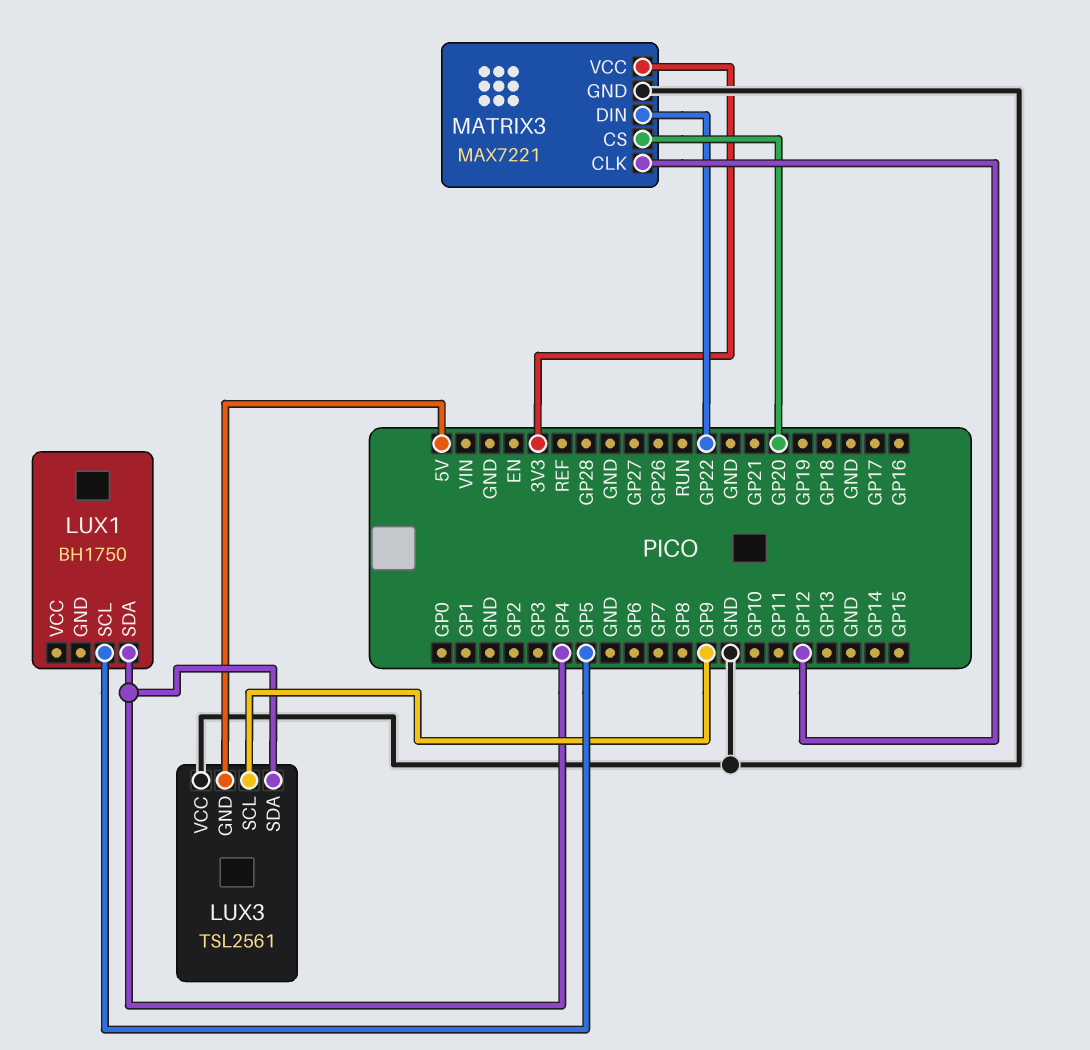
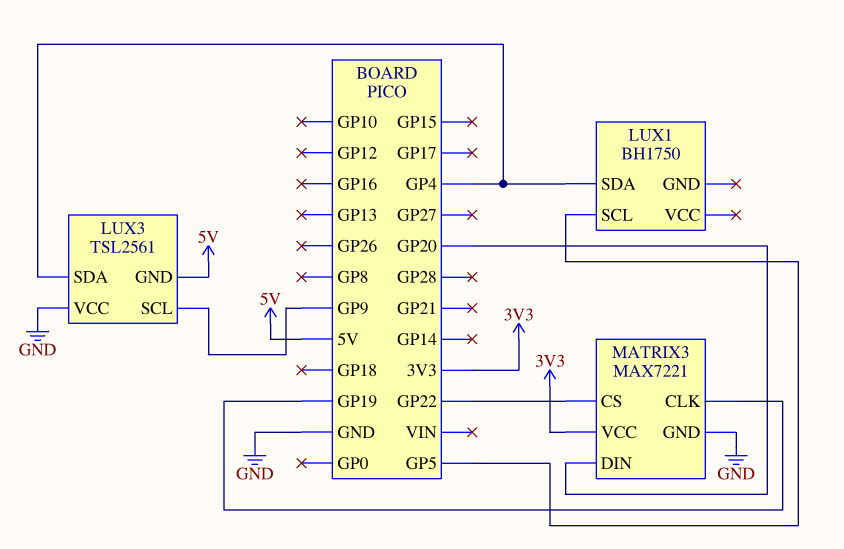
MATRIX3 pin CLK: GP12 -> GP19
MATRIX3 pin CS: GP20 -> GP22
MATRIX3 pin DIN: GP22 -> GP20

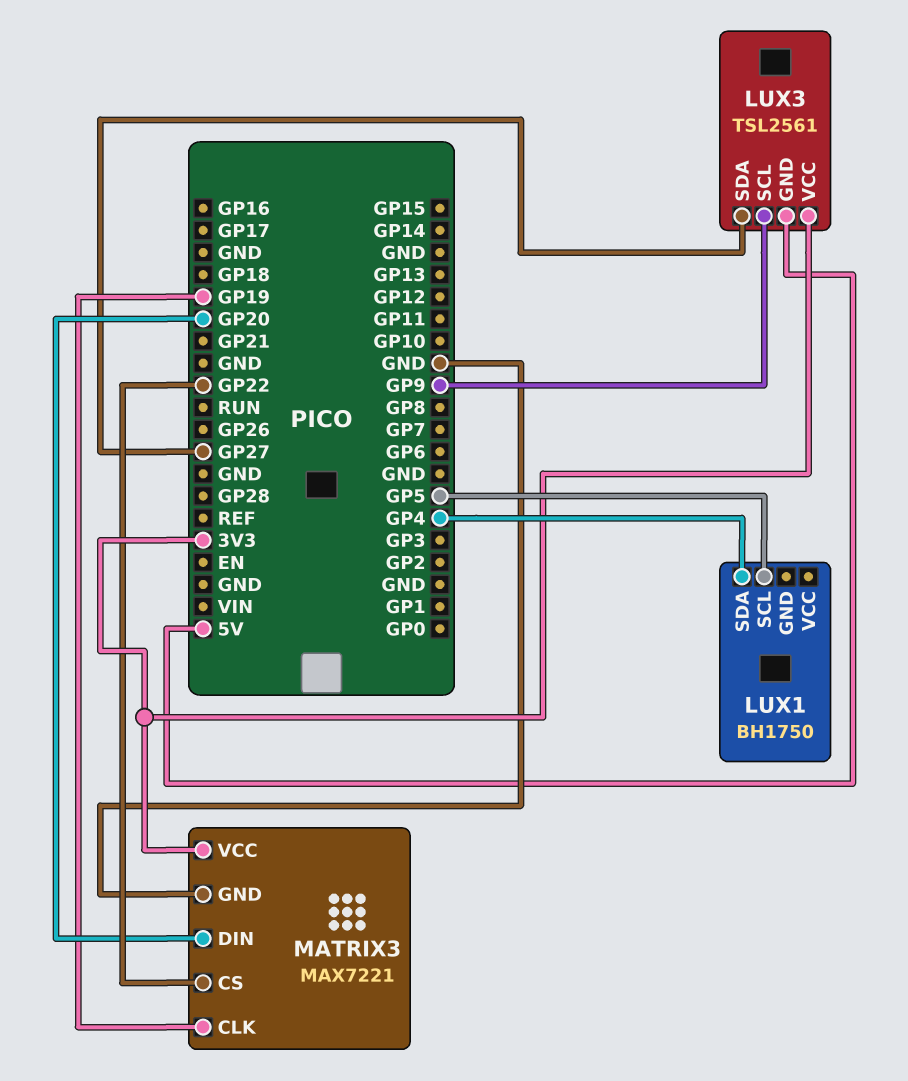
LUX3 pin SDA: GP4 -> GP27
LUX3 pin VCC: GND -> 3V3

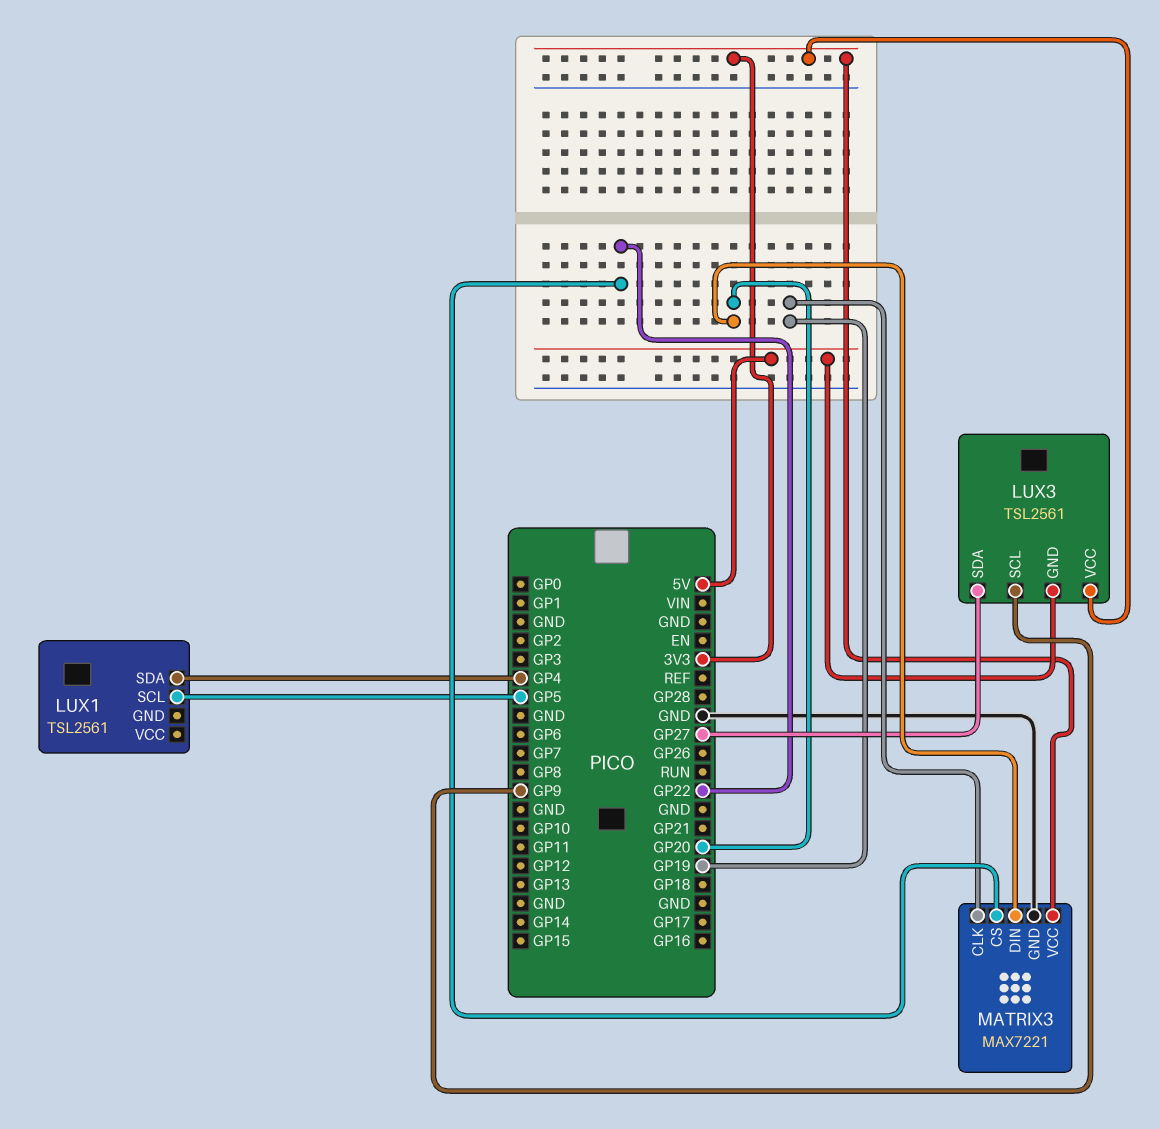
LUX1: BH1750 -> TSL2561

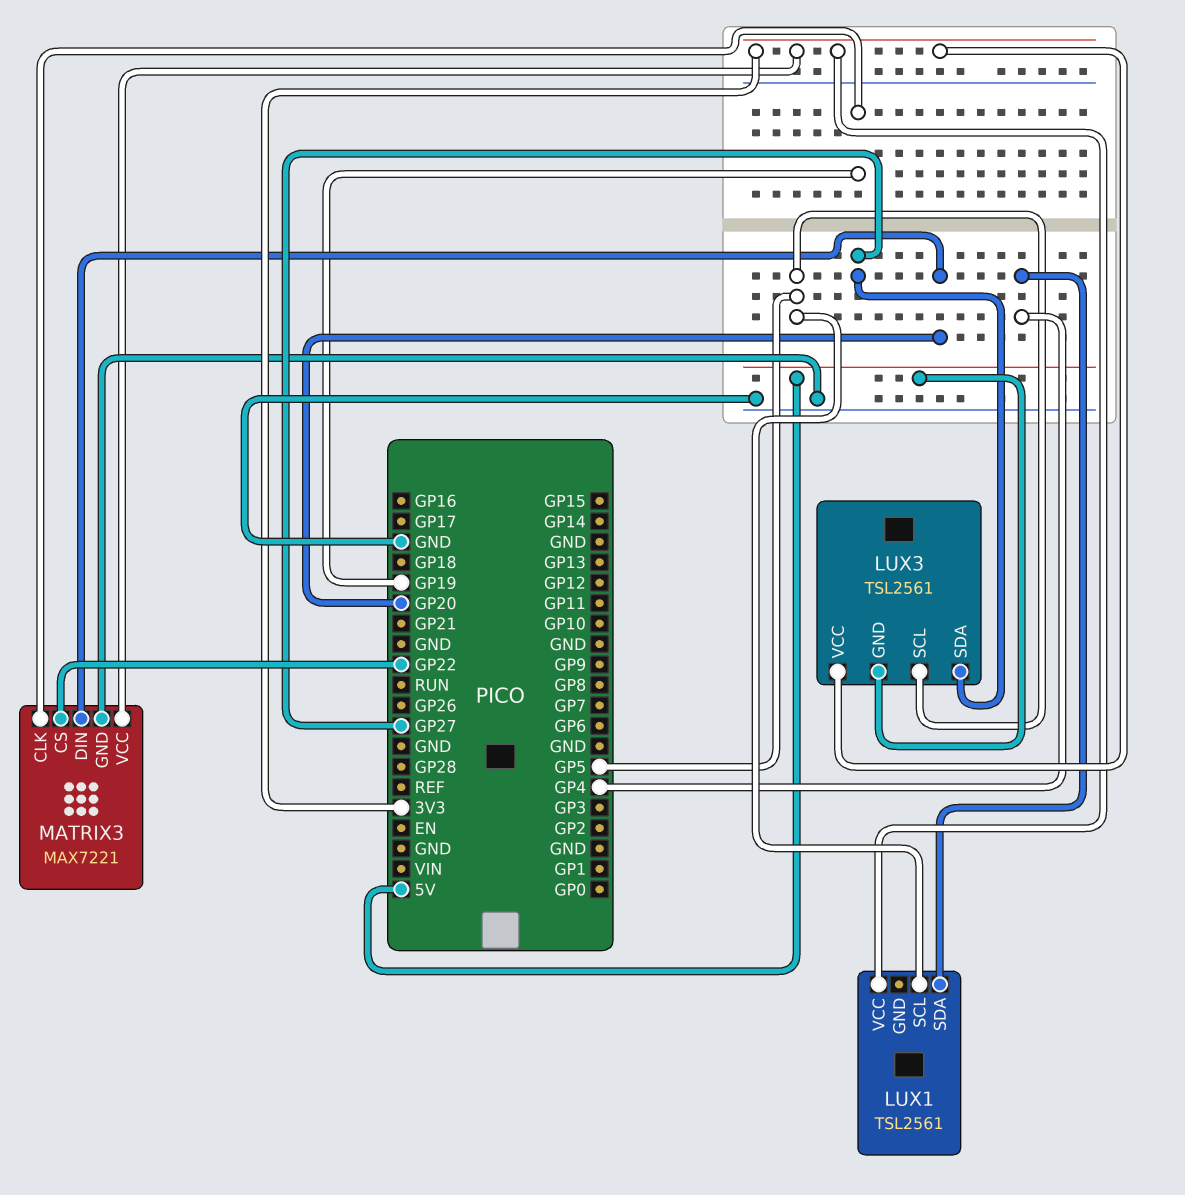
LUX1 pin VCC: none -> 3V3
LUX3 pin SCL: GP9 -> GP5

